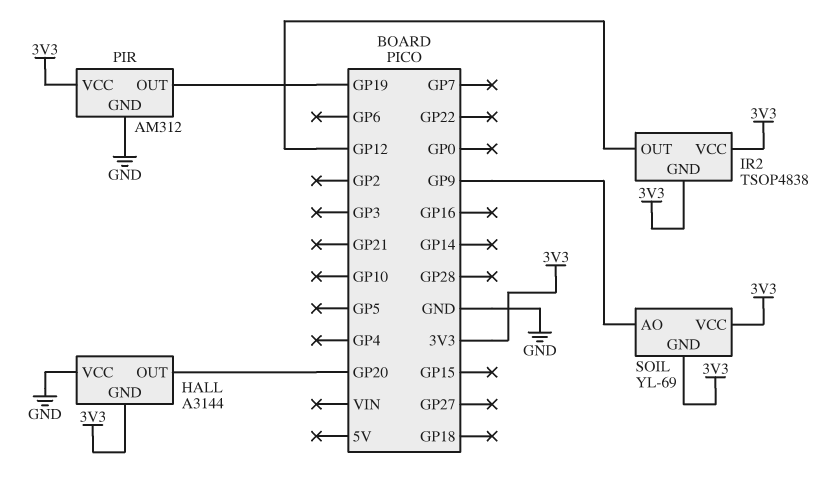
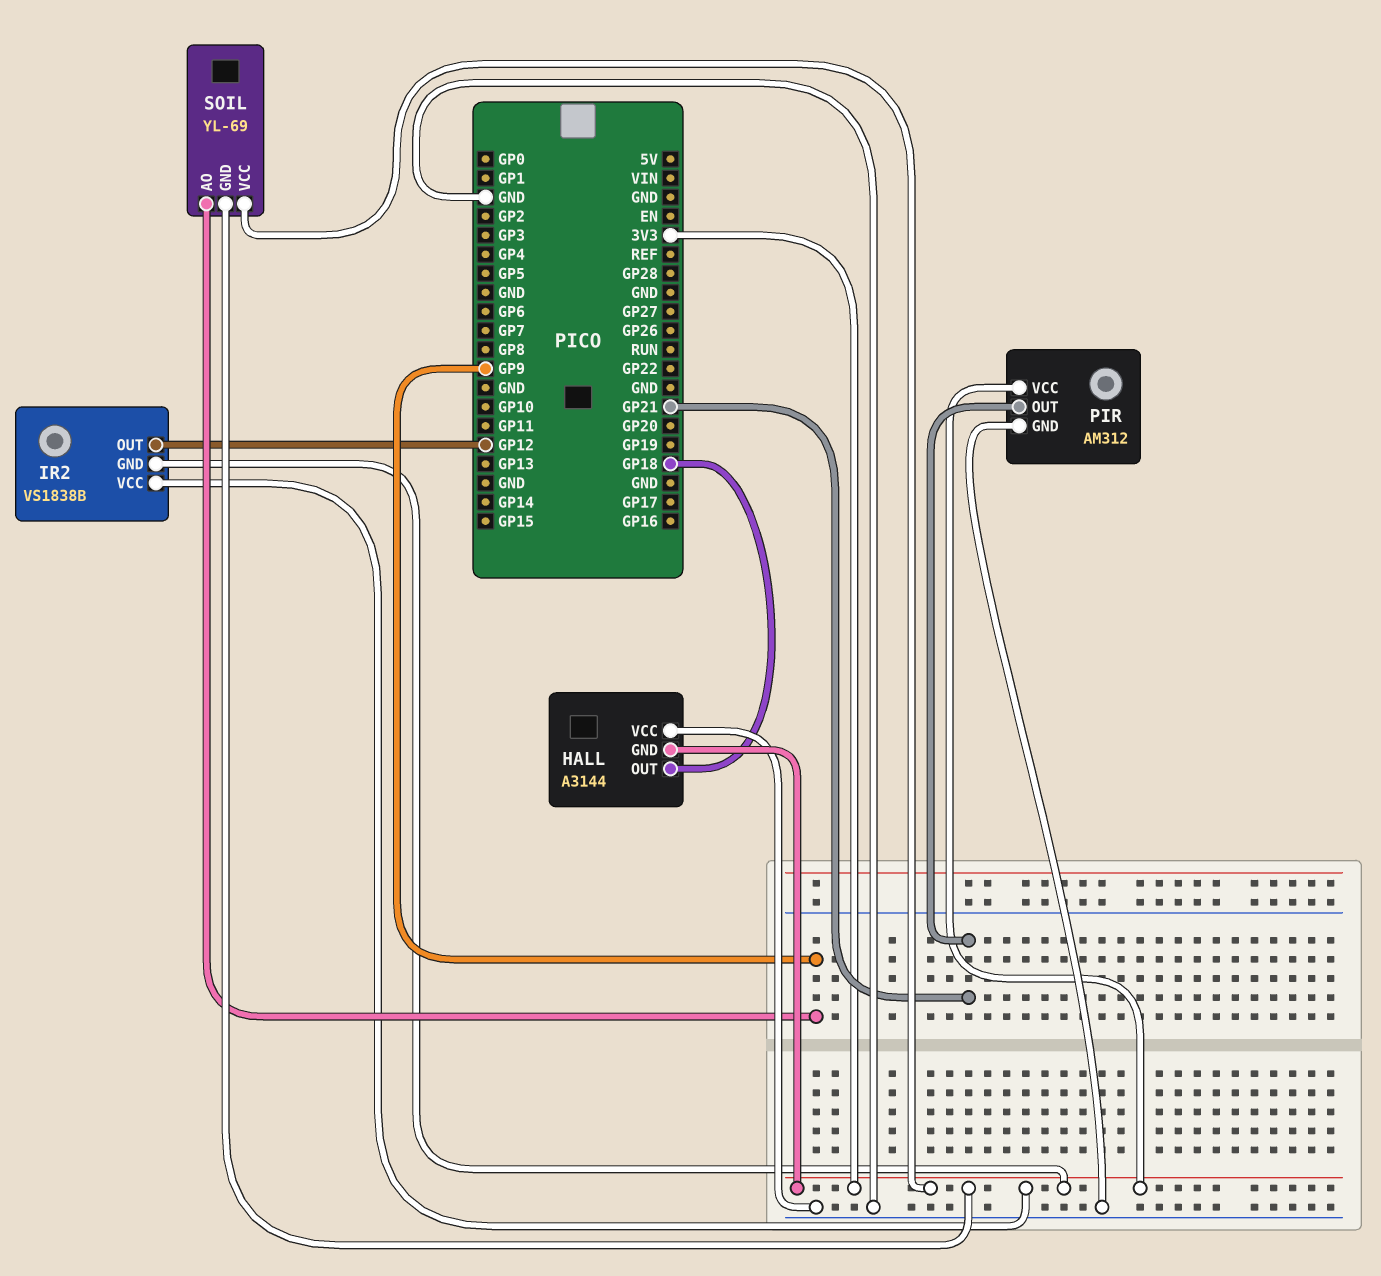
HALL pin OUT: GP20 -> GP18
IR2: TSOP4838 -> VS1838B
PIR pin OUT: GP19 -> GP21

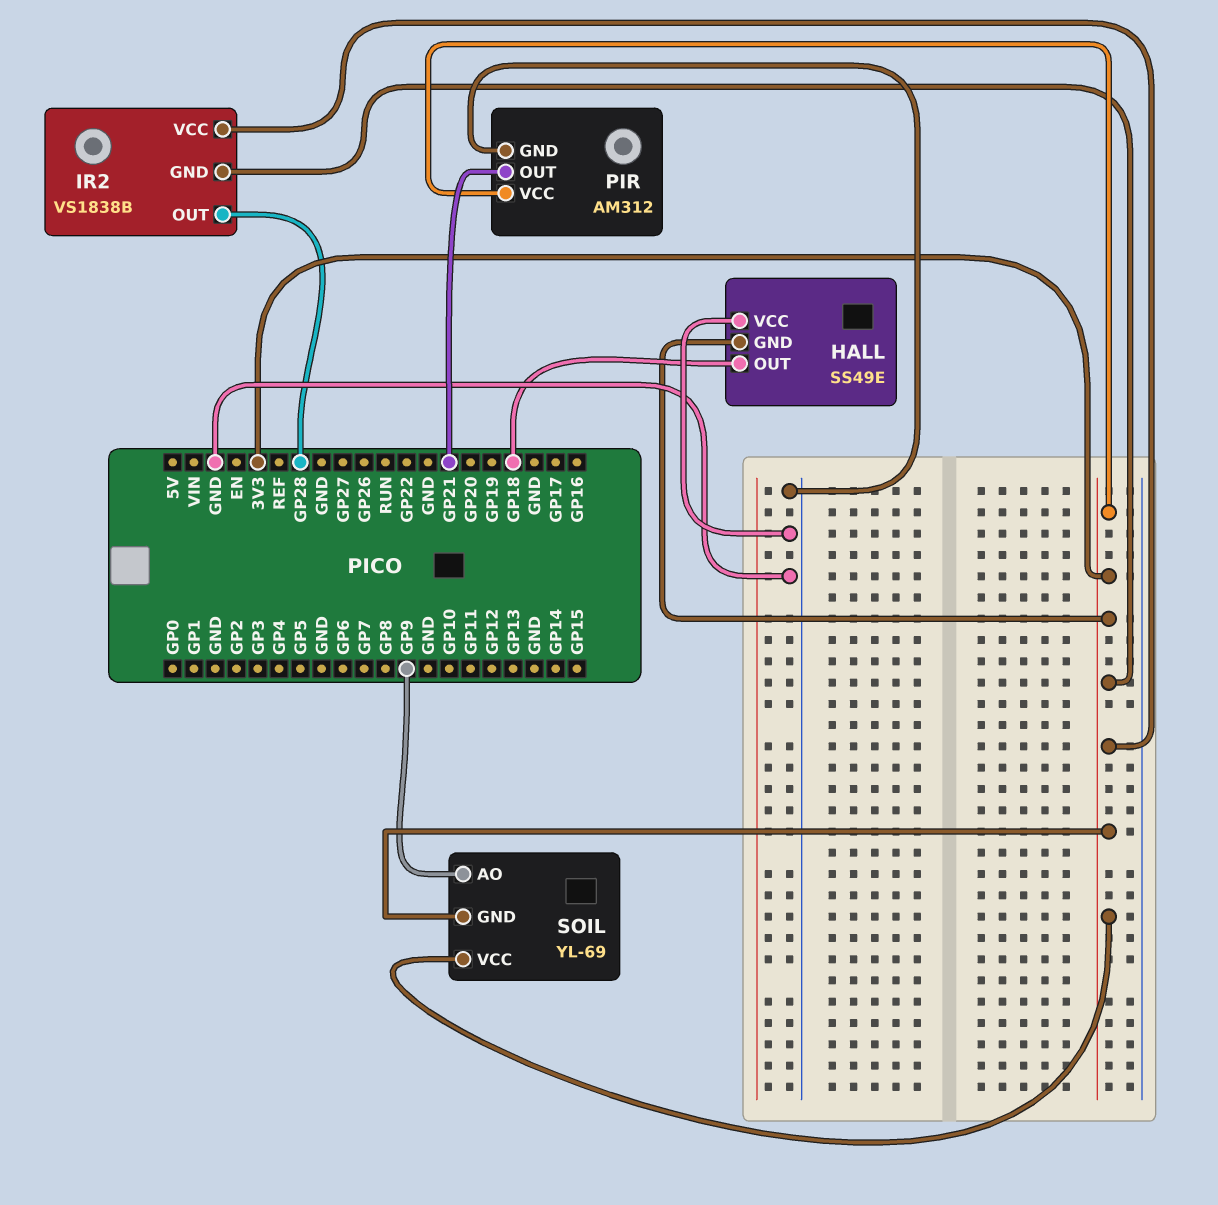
HALL: A3144 -> SS49E
IR2 pin OUT: GP12 -> GP28

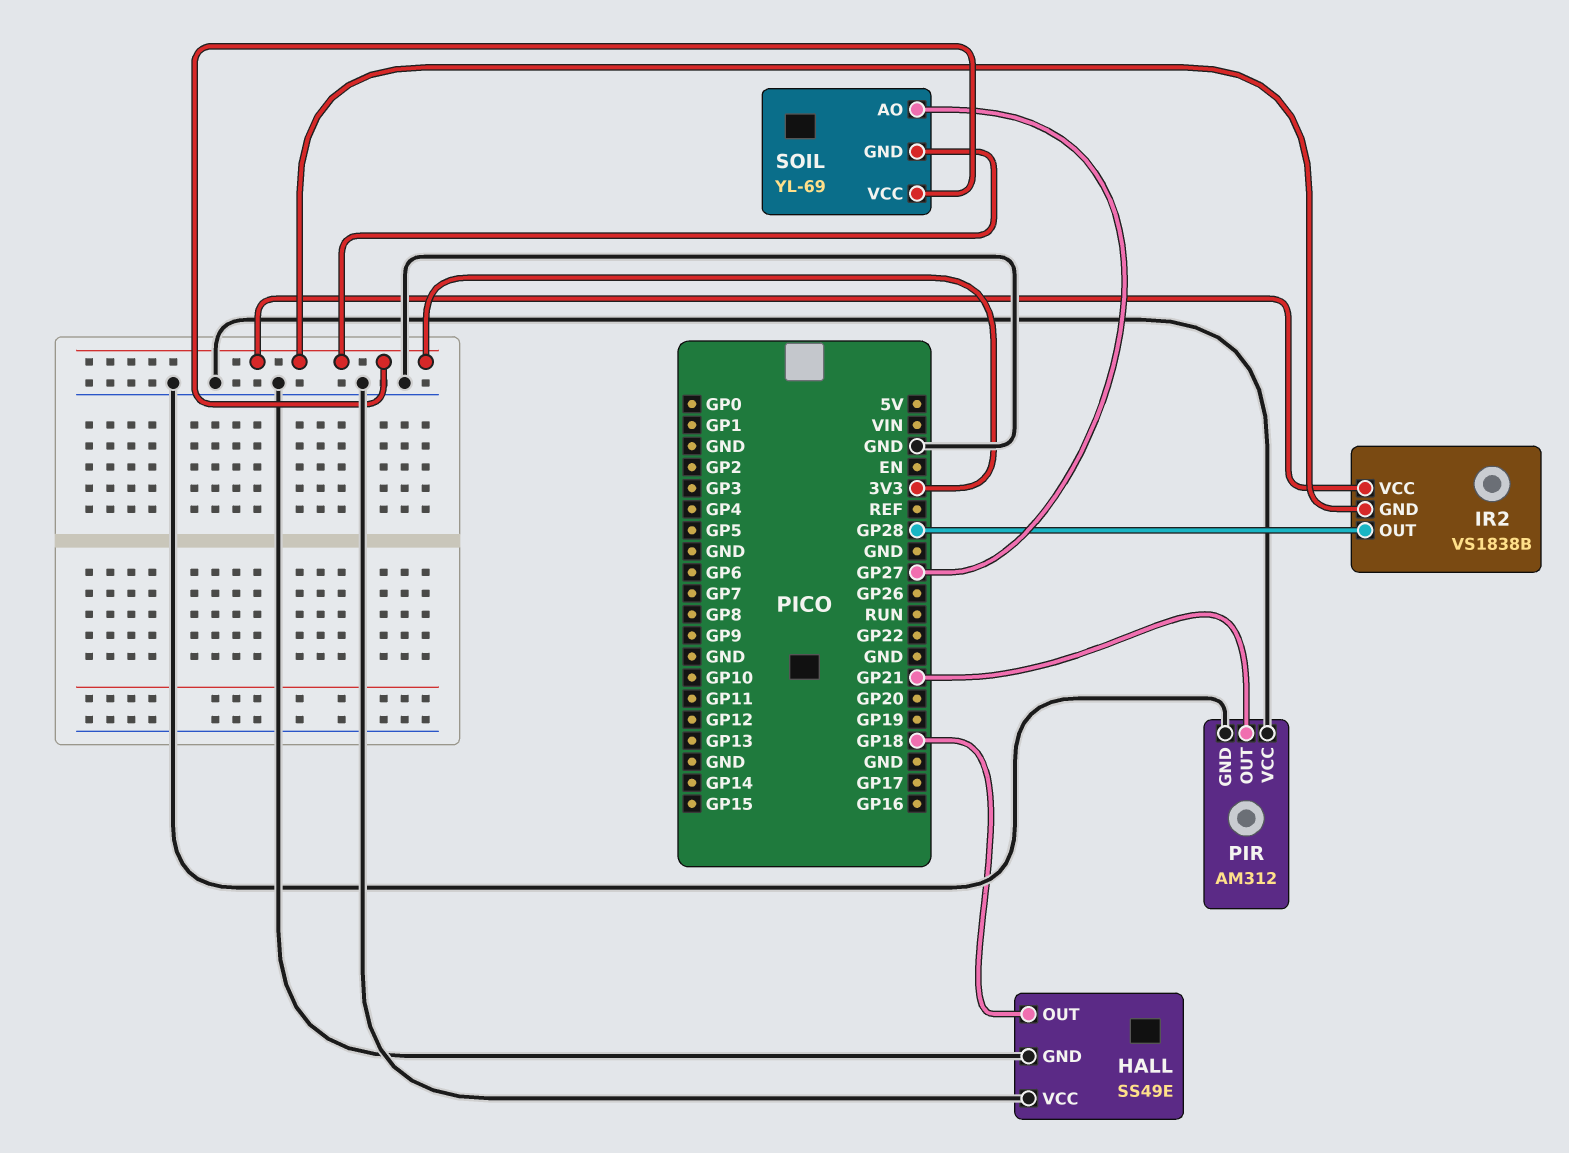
HALL pin GND: 3V3 -> GND
PIR pin VCC: 3V3 -> GND
SOIL pin AO: GP9 -> GP27

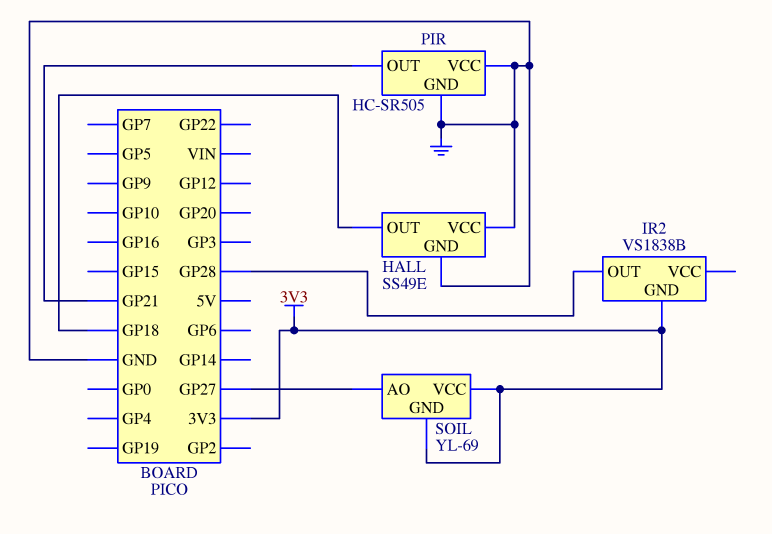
IR2 pin VCC: 3V3 -> none
PIR: AM312 -> HC-SR505

